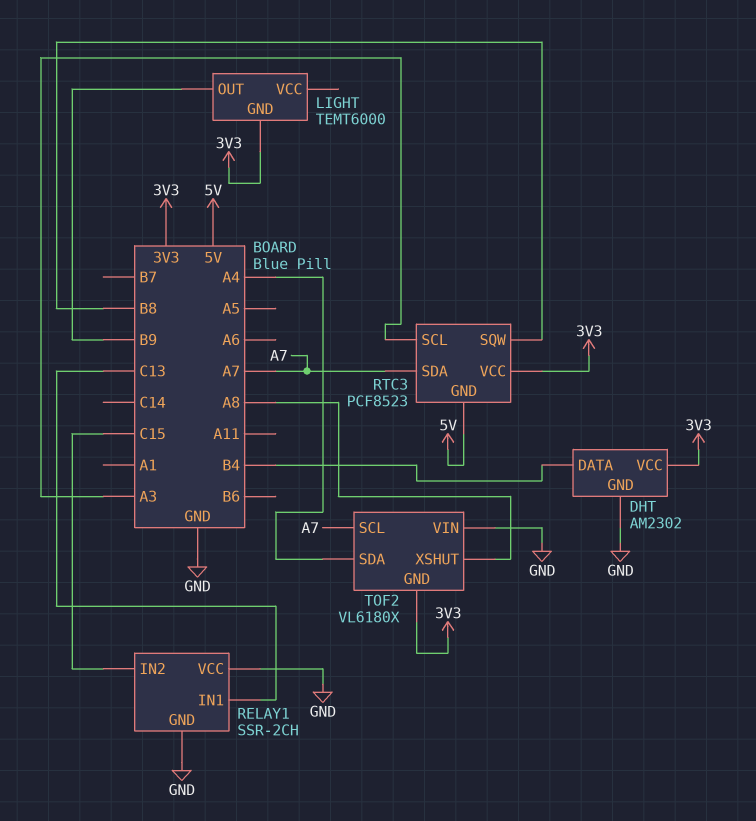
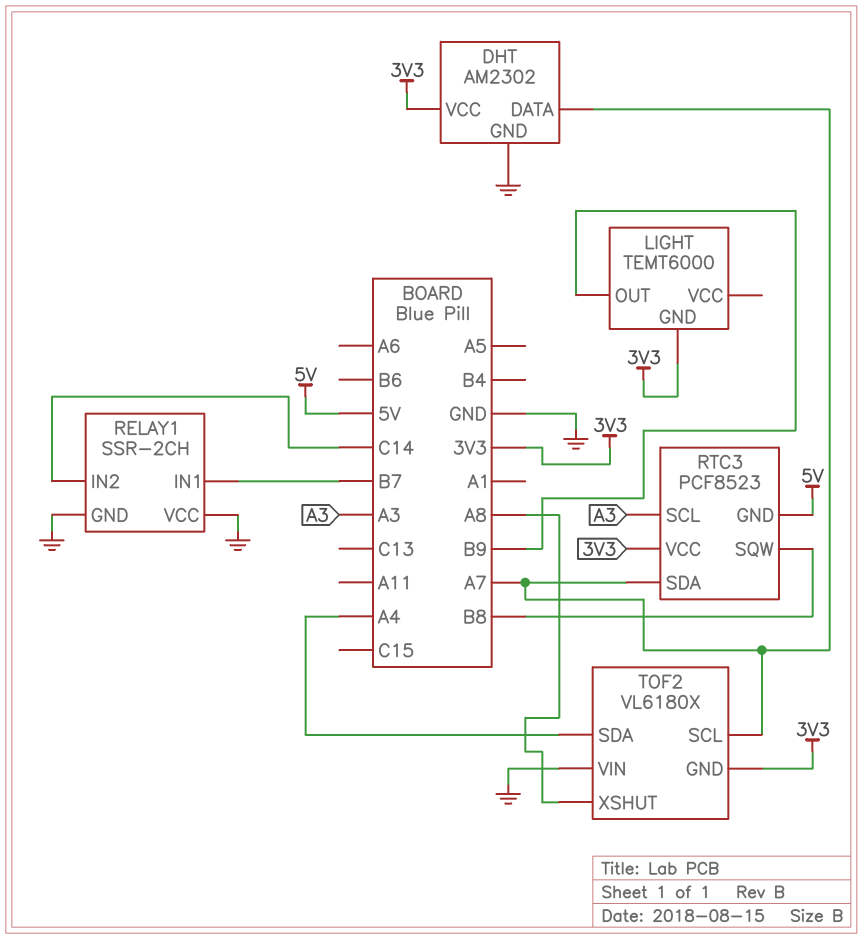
DHT pin DATA: B4 -> A7
RELAY1 pin IN1: C13 -> B7
RELAY1 pin IN2: C15 -> C14

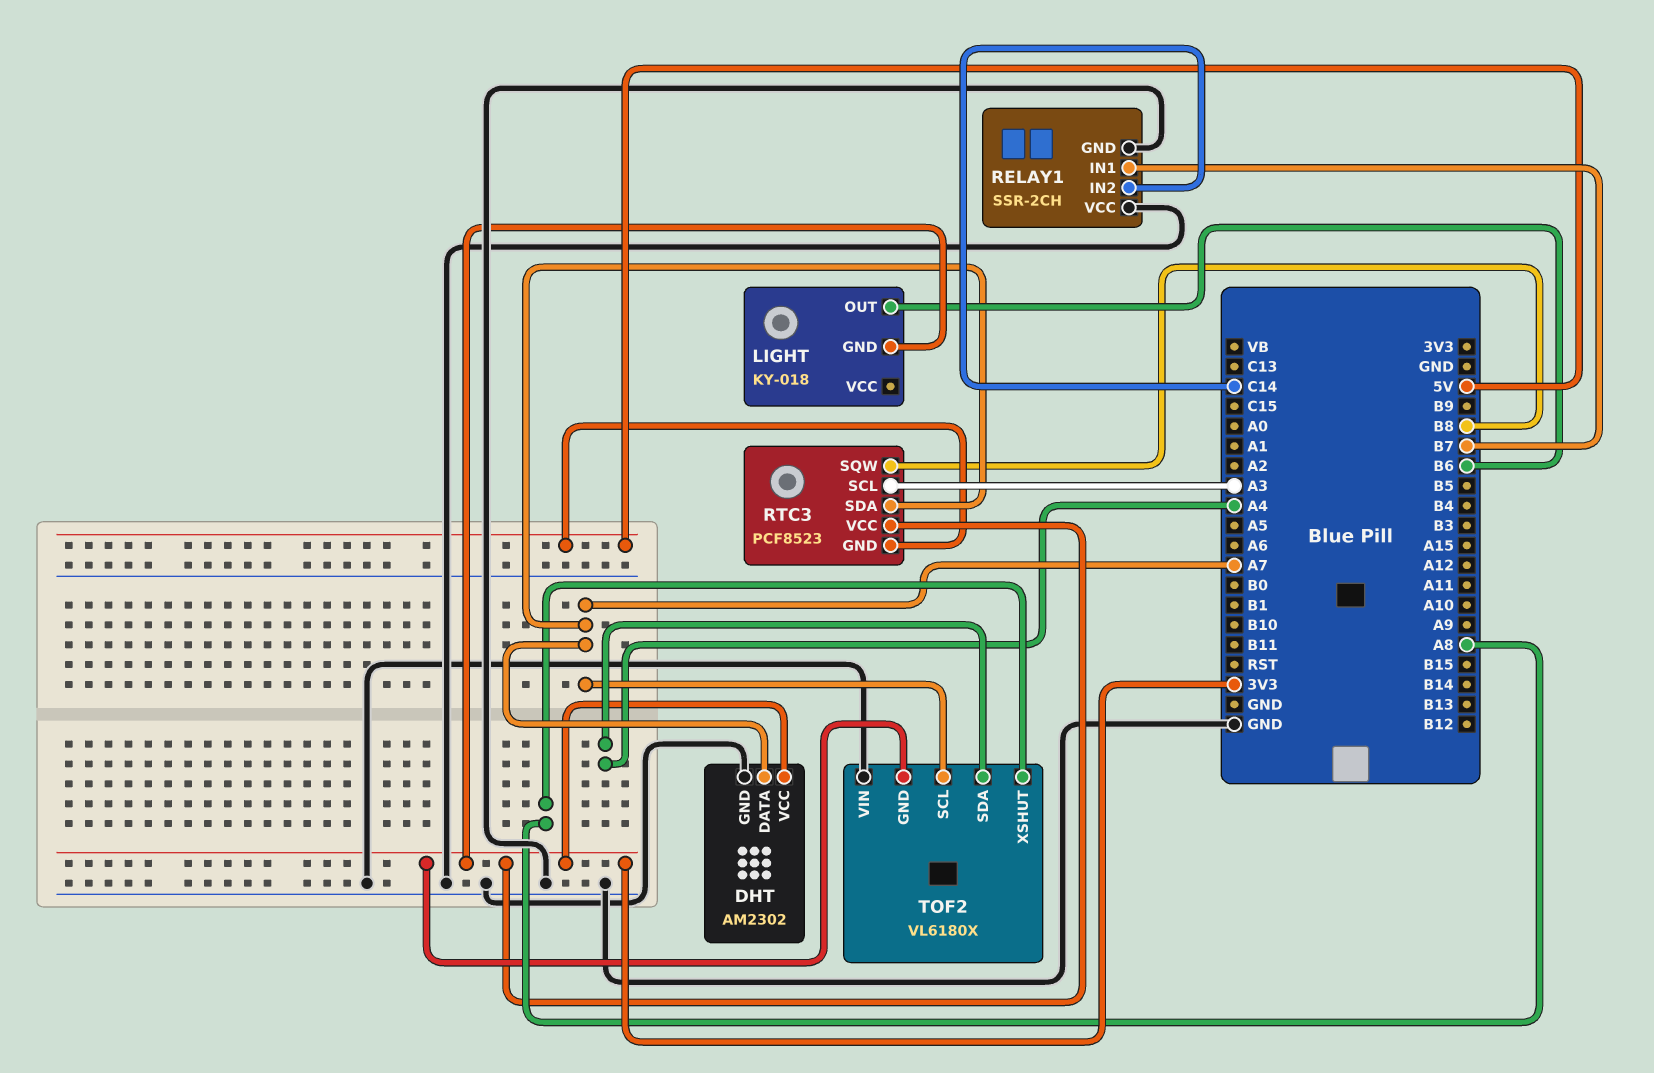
LIGHT: TEMT6000 -> KY-018
LIGHT pin OUT: B9 -> B6

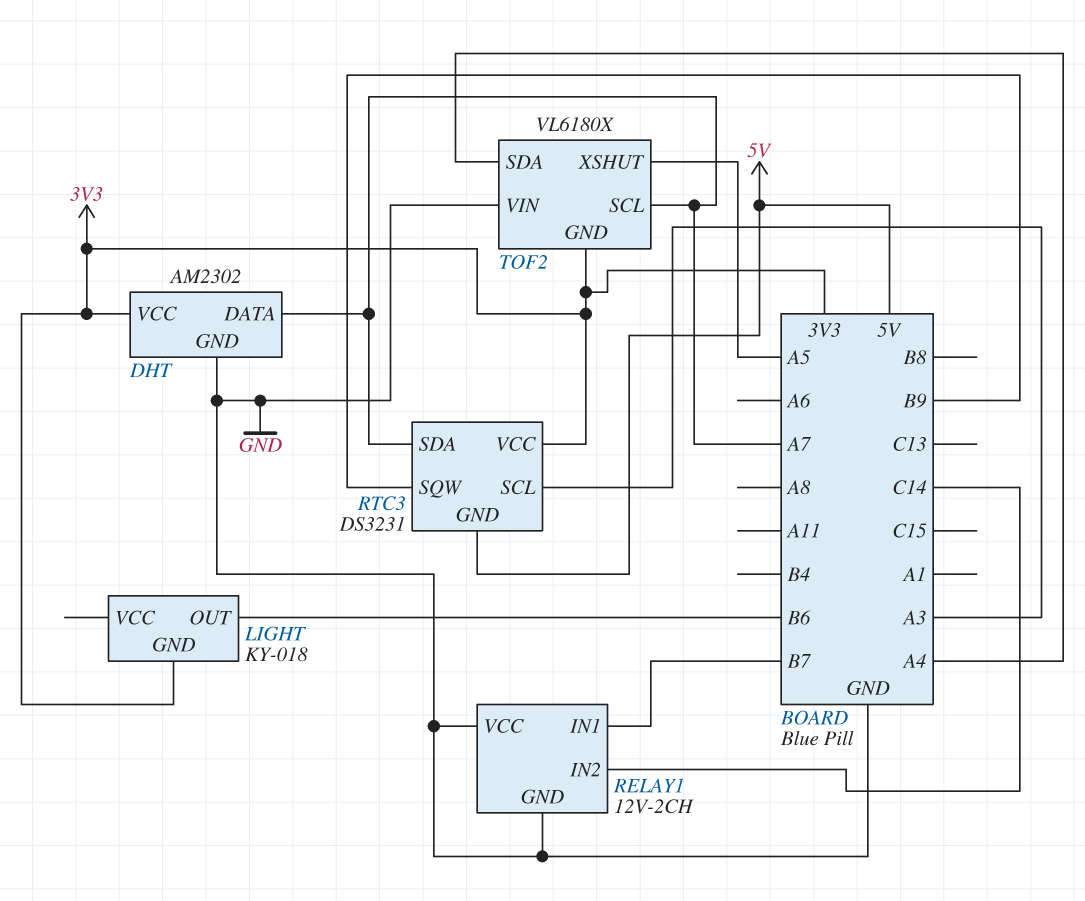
RELAY1: SSR-2CH -> 12V-2CH
RTC3: PCF8523 -> DS3231
RTC3 pin SQW: B8 -> B9
TOF2 pin XSHUT: A8 -> A5

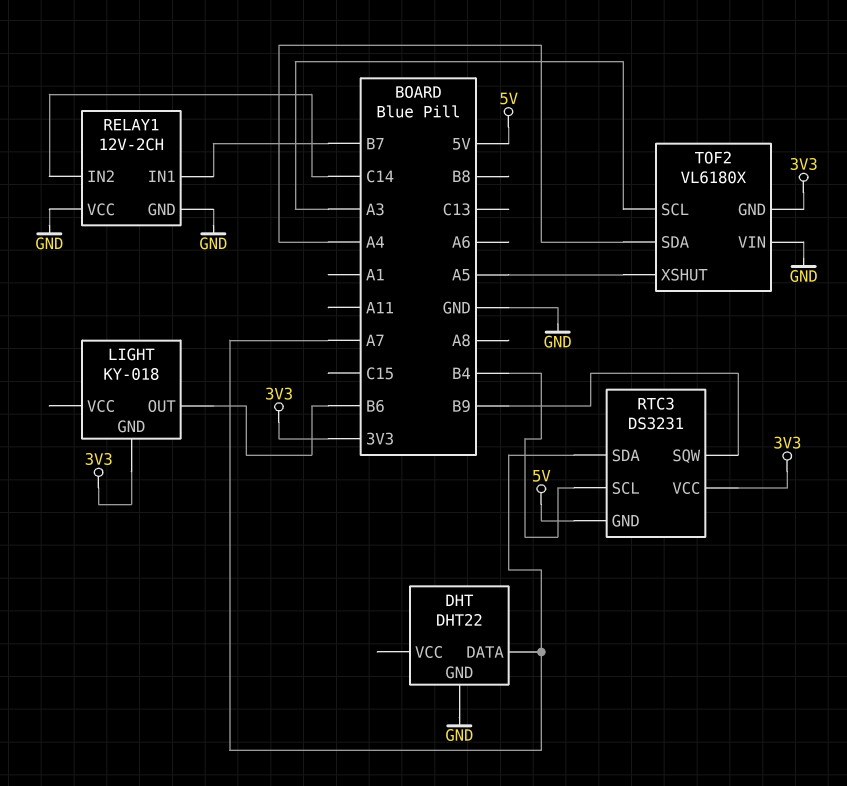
DHT: AM2302 -> DHT22
DHT pin VCC: 3V3 -> none
RTC3 pin SCL: A3 -> B4
TOF2 pin SCL: A7 -> A3

